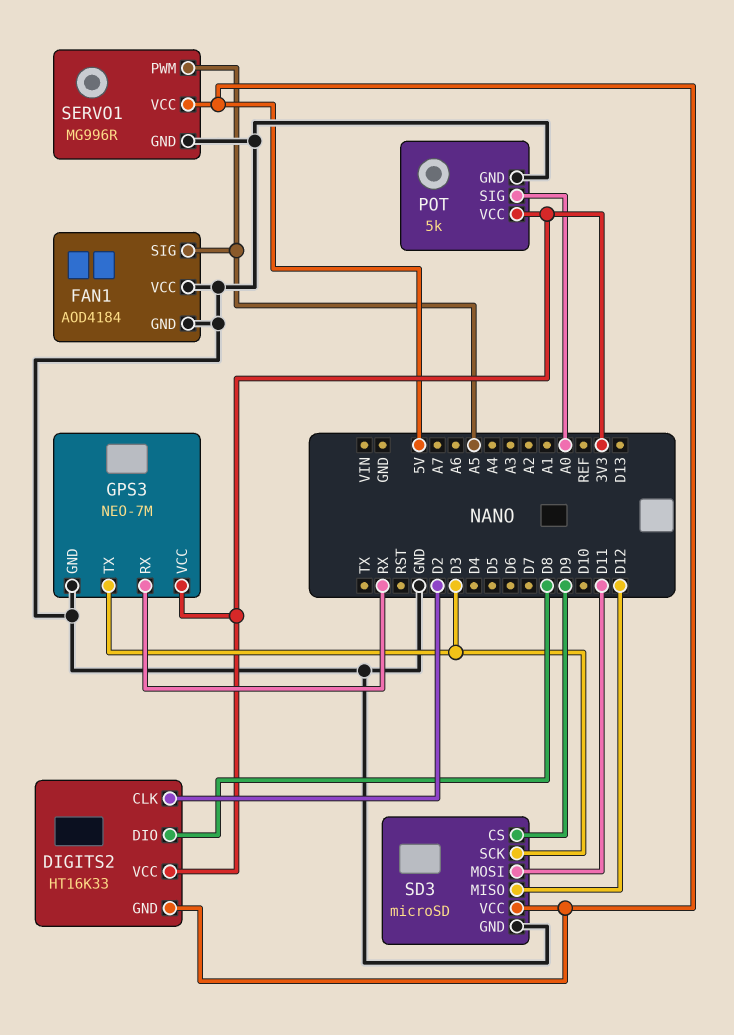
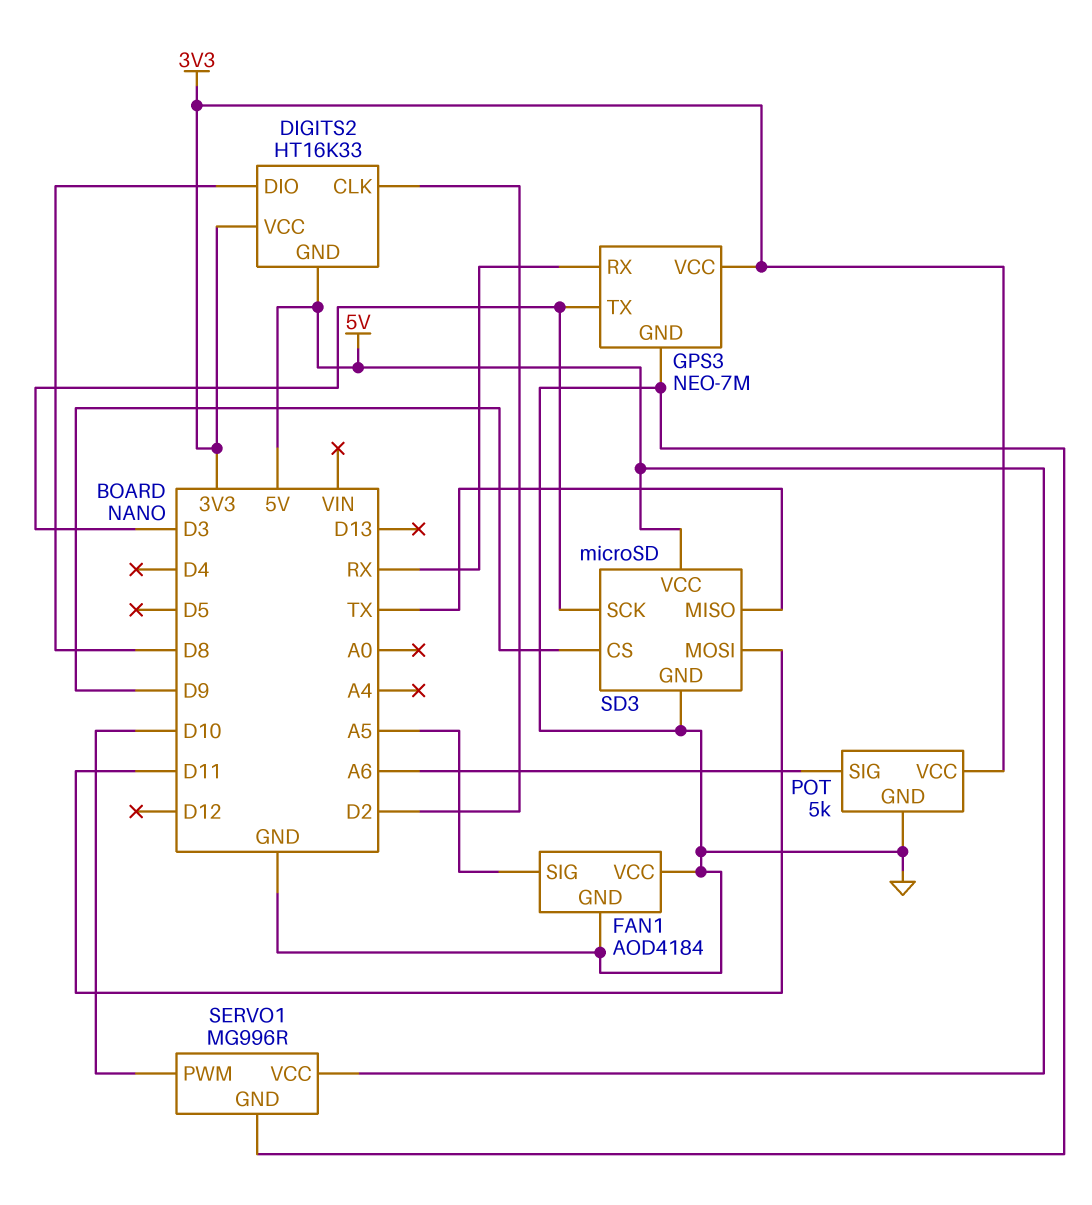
POT pin SIG: A0 -> A6
SD3 pin MISO: D12 -> TX
SERVO1 pin PWM: A5 -> D10

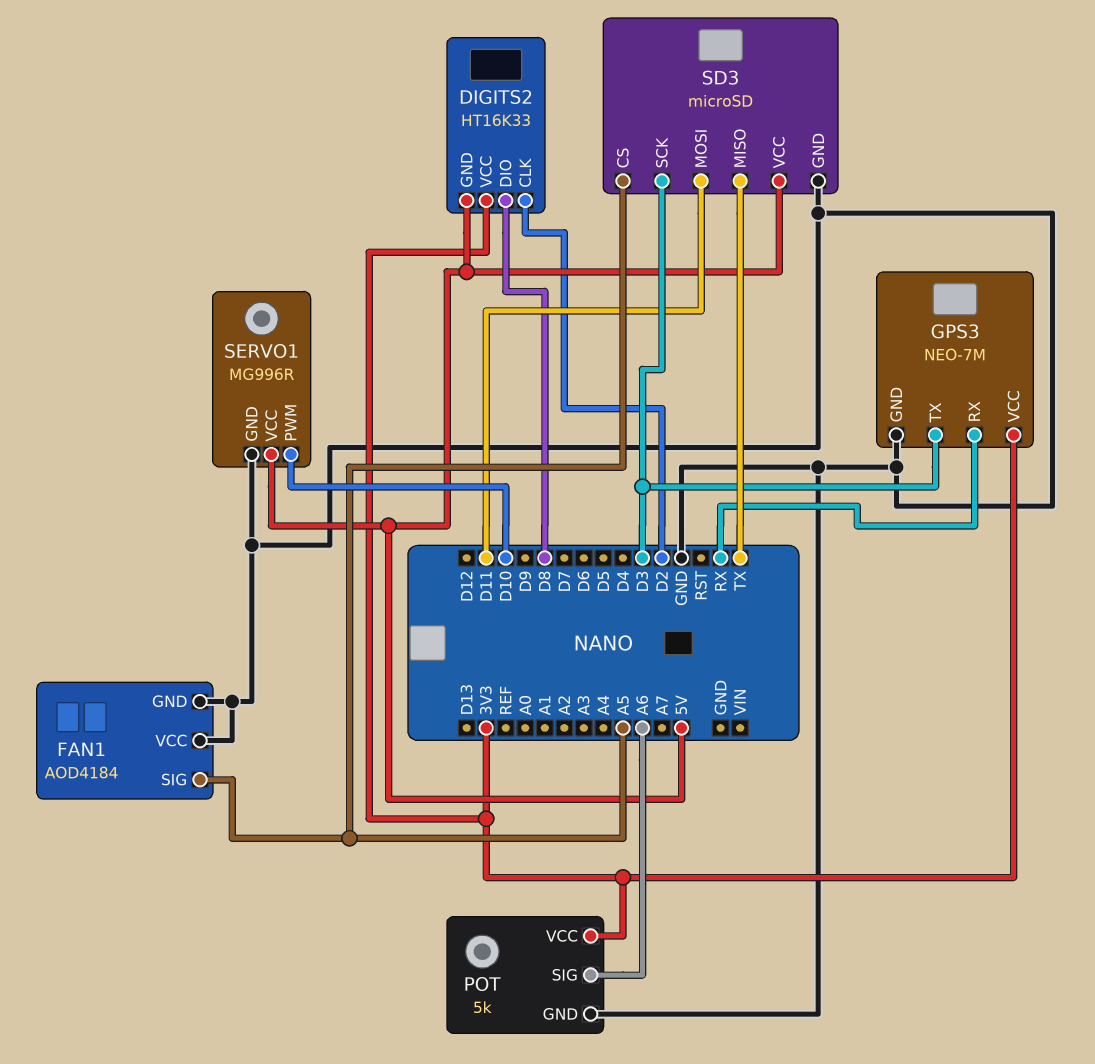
SD3 pin CS: D9 -> A5

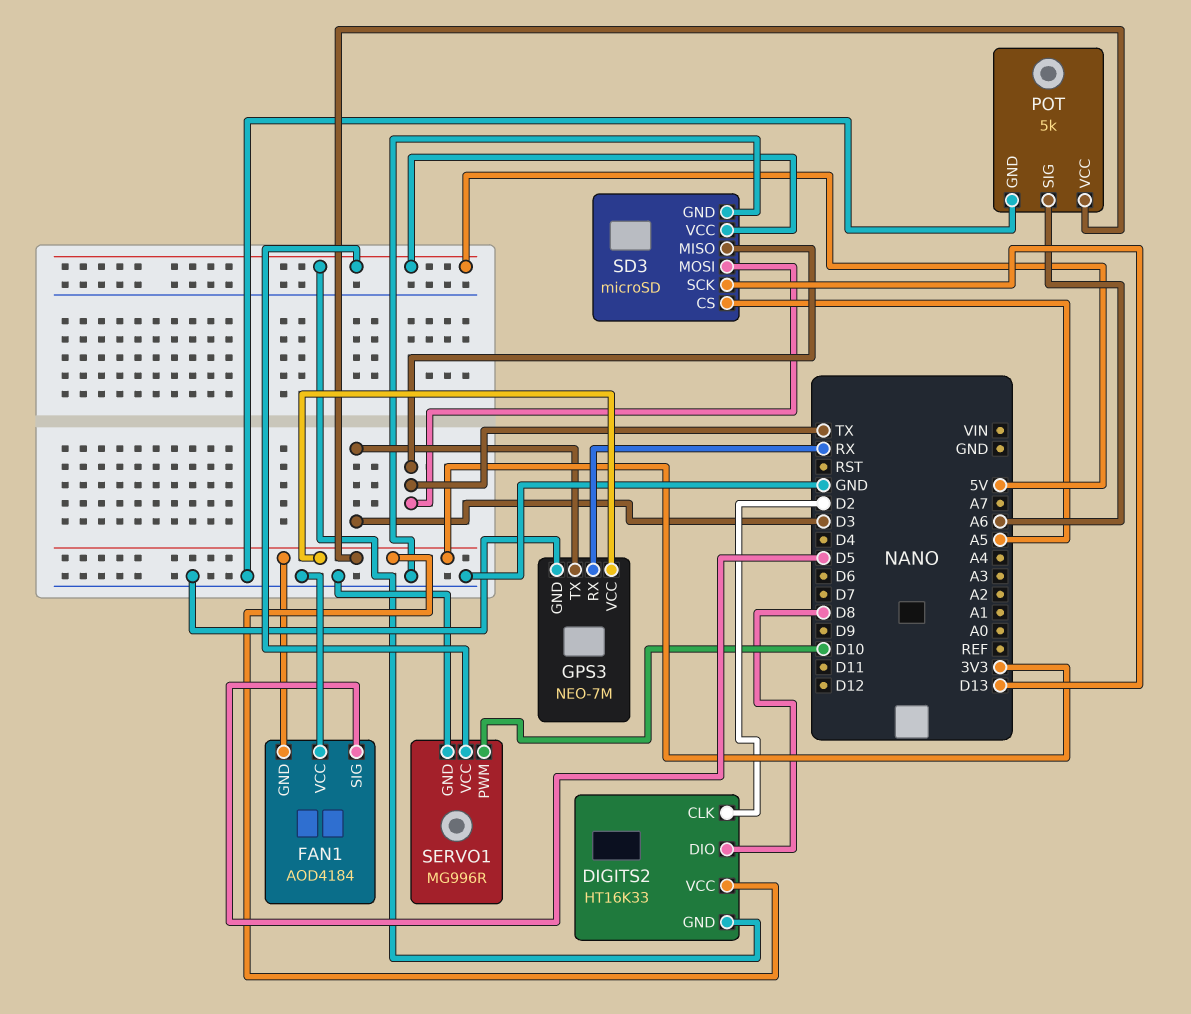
FAN1 pin GND: GND -> 3V3
FAN1 pin SIG: A5 -> D5
SD3 pin MOSI: D11 -> TX
SD3 pin SCK: D3 -> D13

